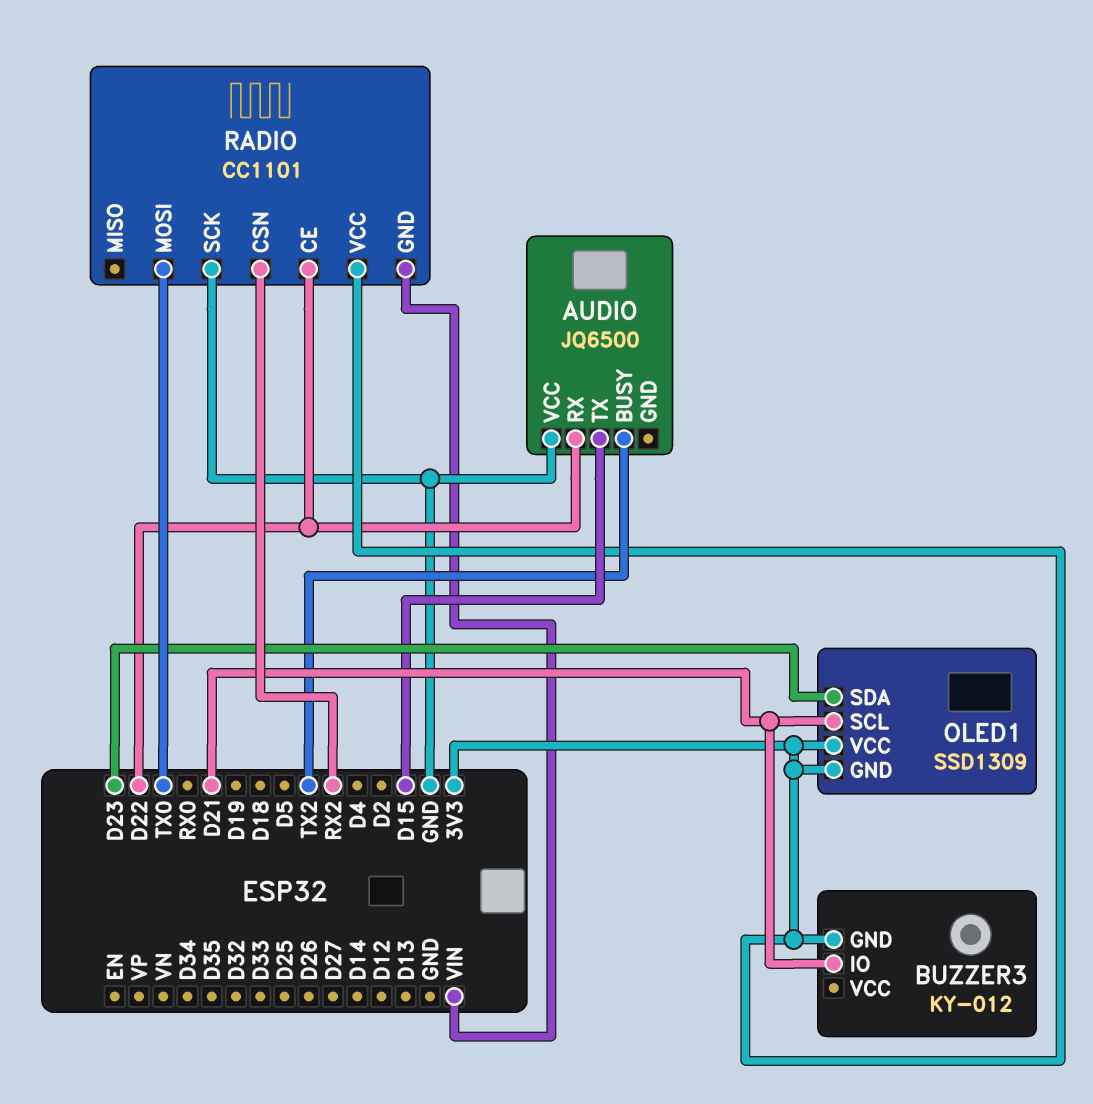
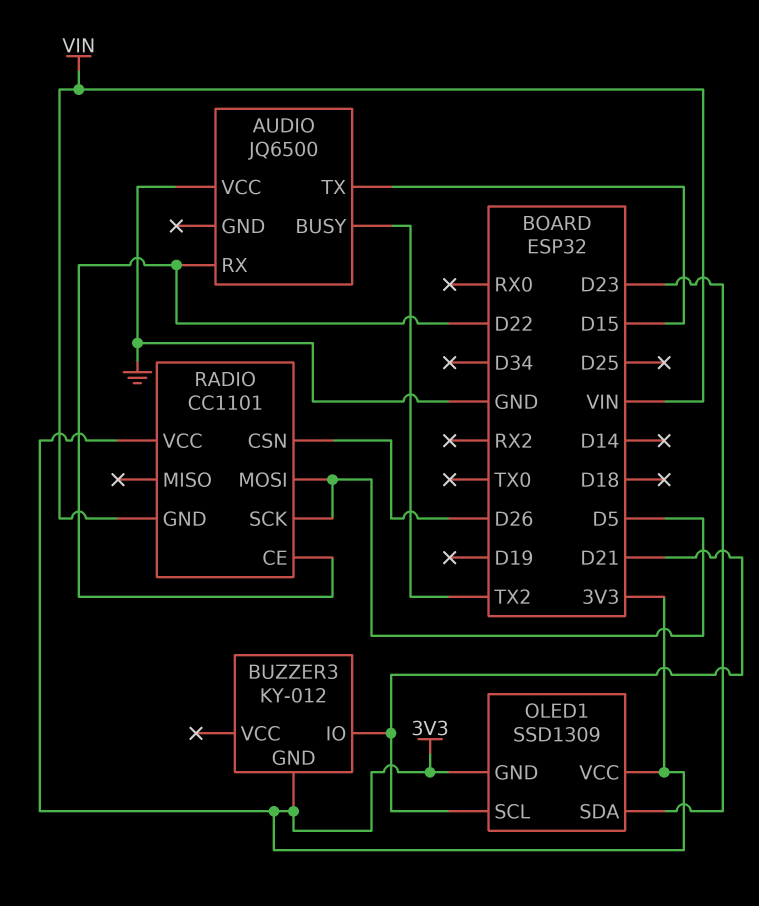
RADIO pin CSN: RX2 -> D26
RADIO pin MOSI: TX0 -> D5
RADIO pin SCK: GND -> D5

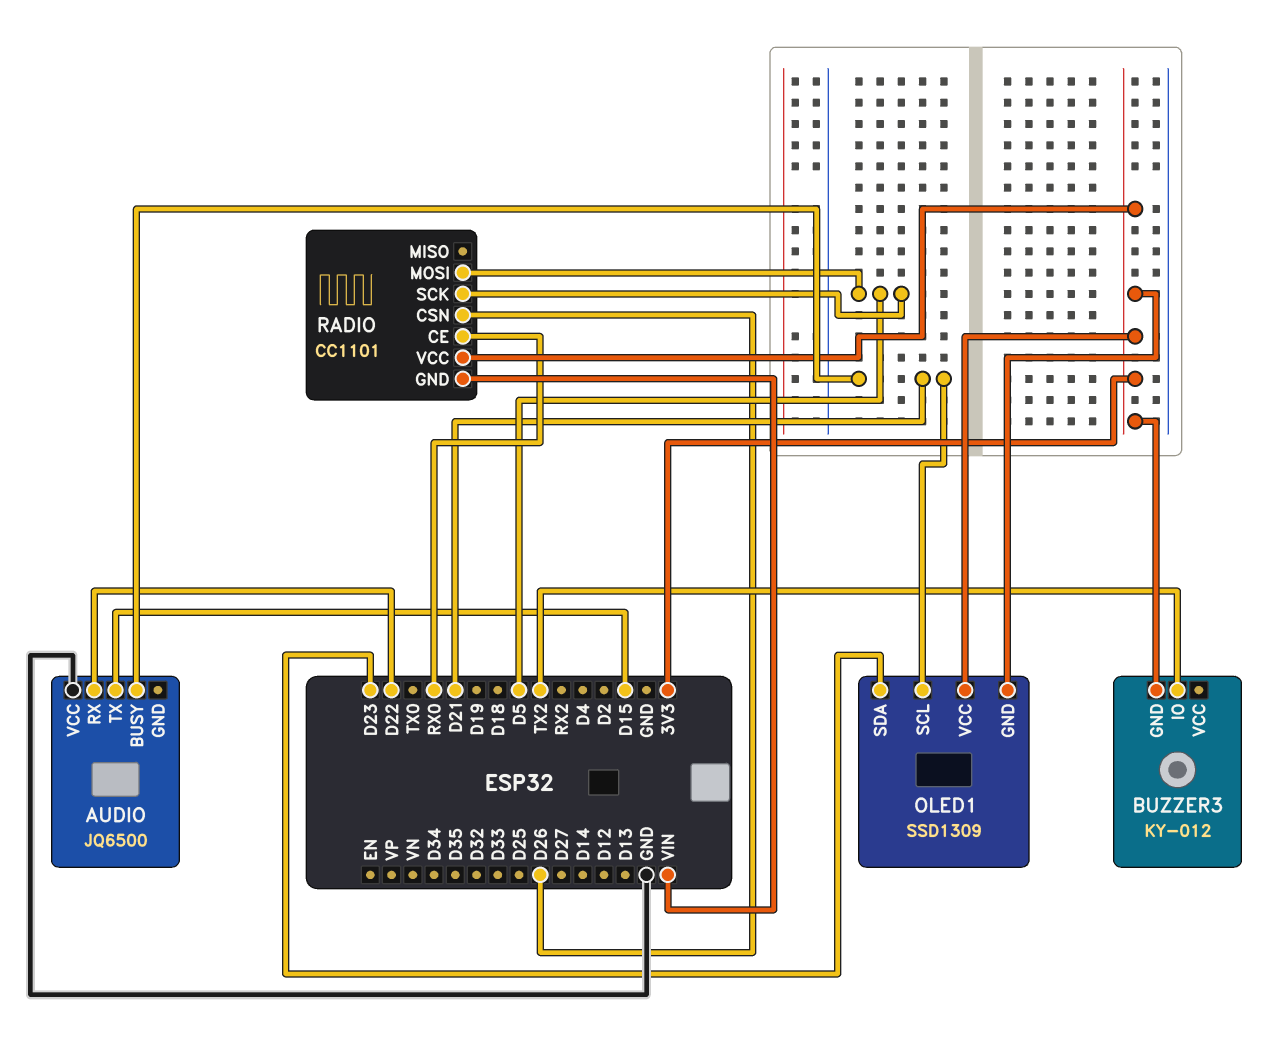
AUDIO pin BUSY: TX2 -> D21
BUZZER3 pin IO: D21 -> TX2
RADIO pin CE: D22 -> RX0

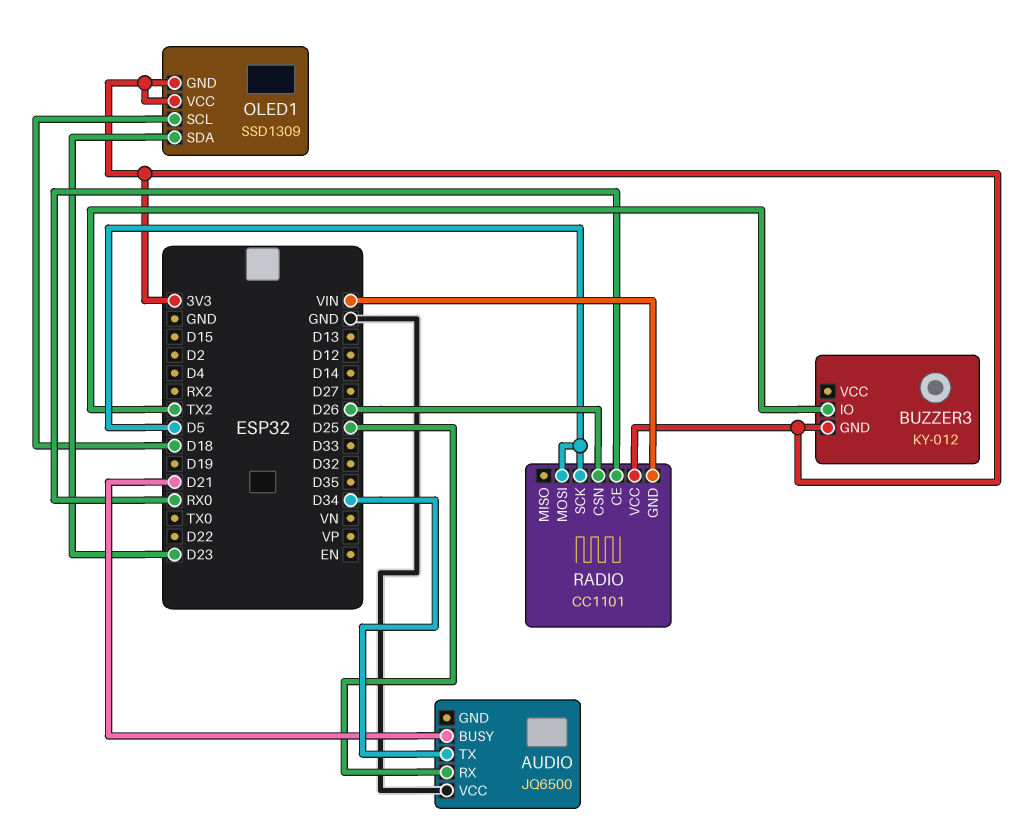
AUDIO pin RX: D22 -> D25
AUDIO pin TX: D15 -> D34
OLED1 pin SCL: D21 -> D18

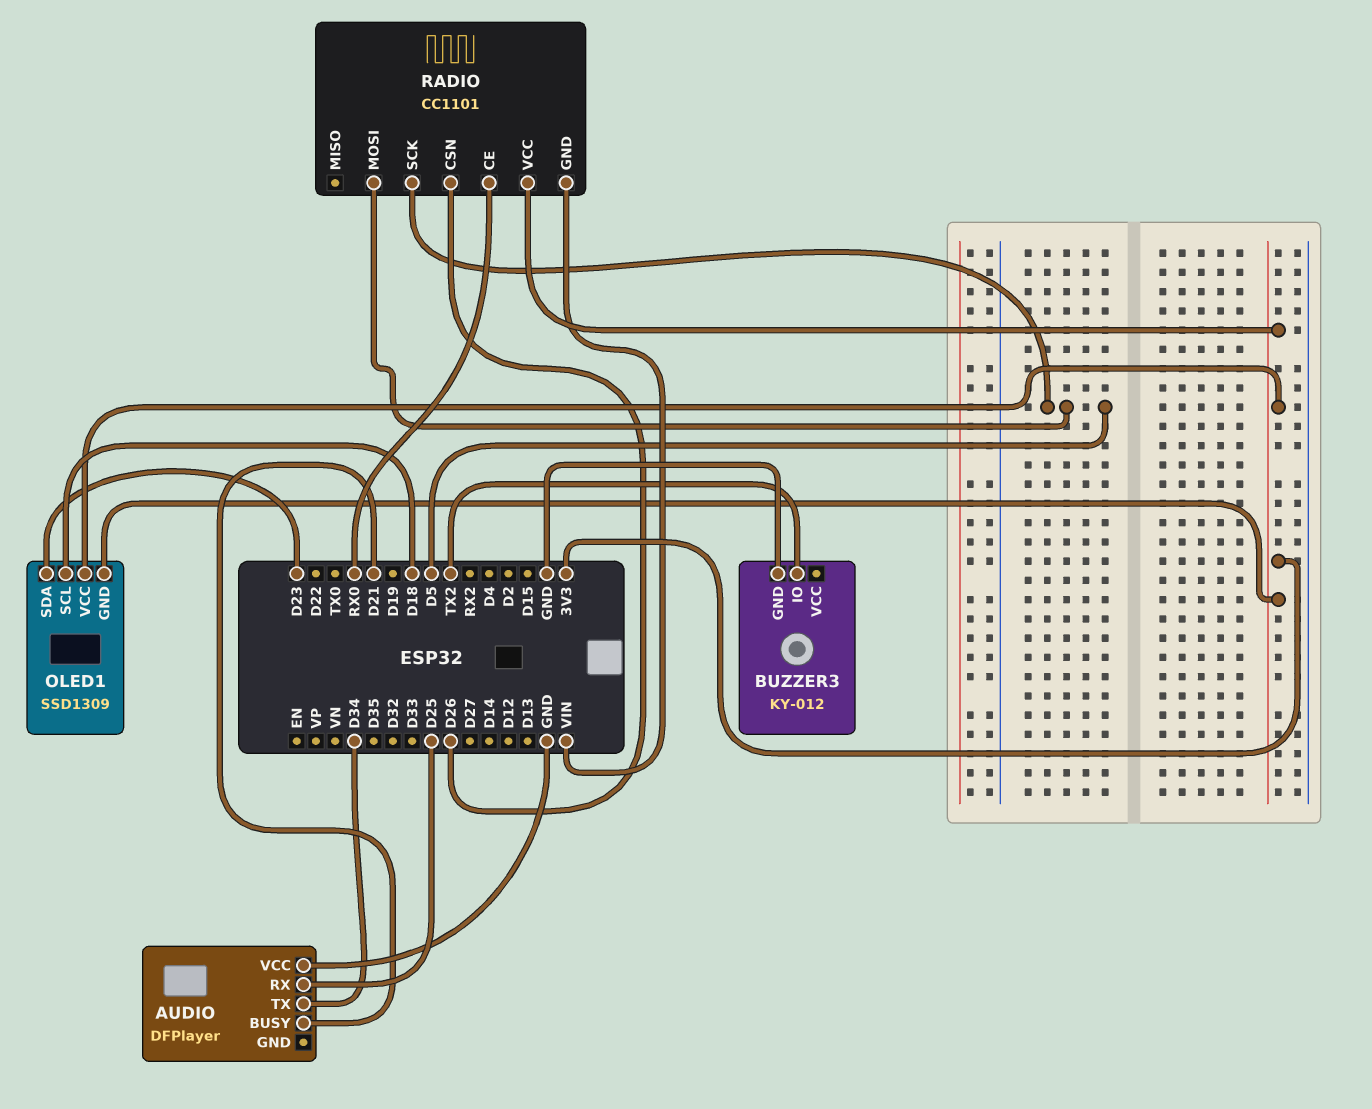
AUDIO: JQ6500 -> DFPlayer
BUZZER3 pin GND: 3V3 -> GND

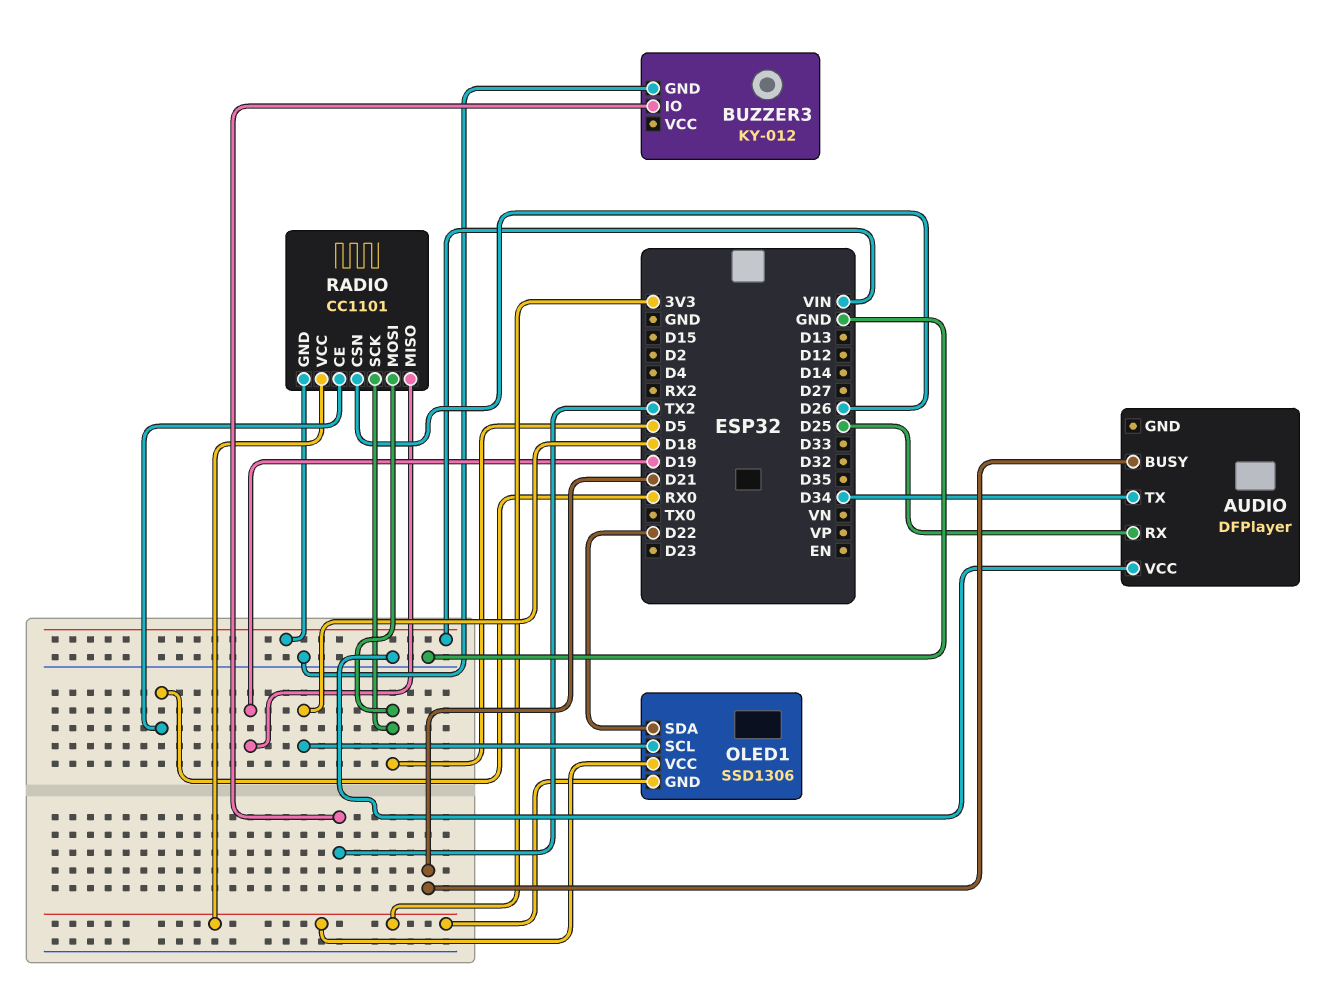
OLED1: SSD1309 -> SSD1306
OLED1 pin SDA: D23 -> D22
RADIO pin MISO: none -> D19

